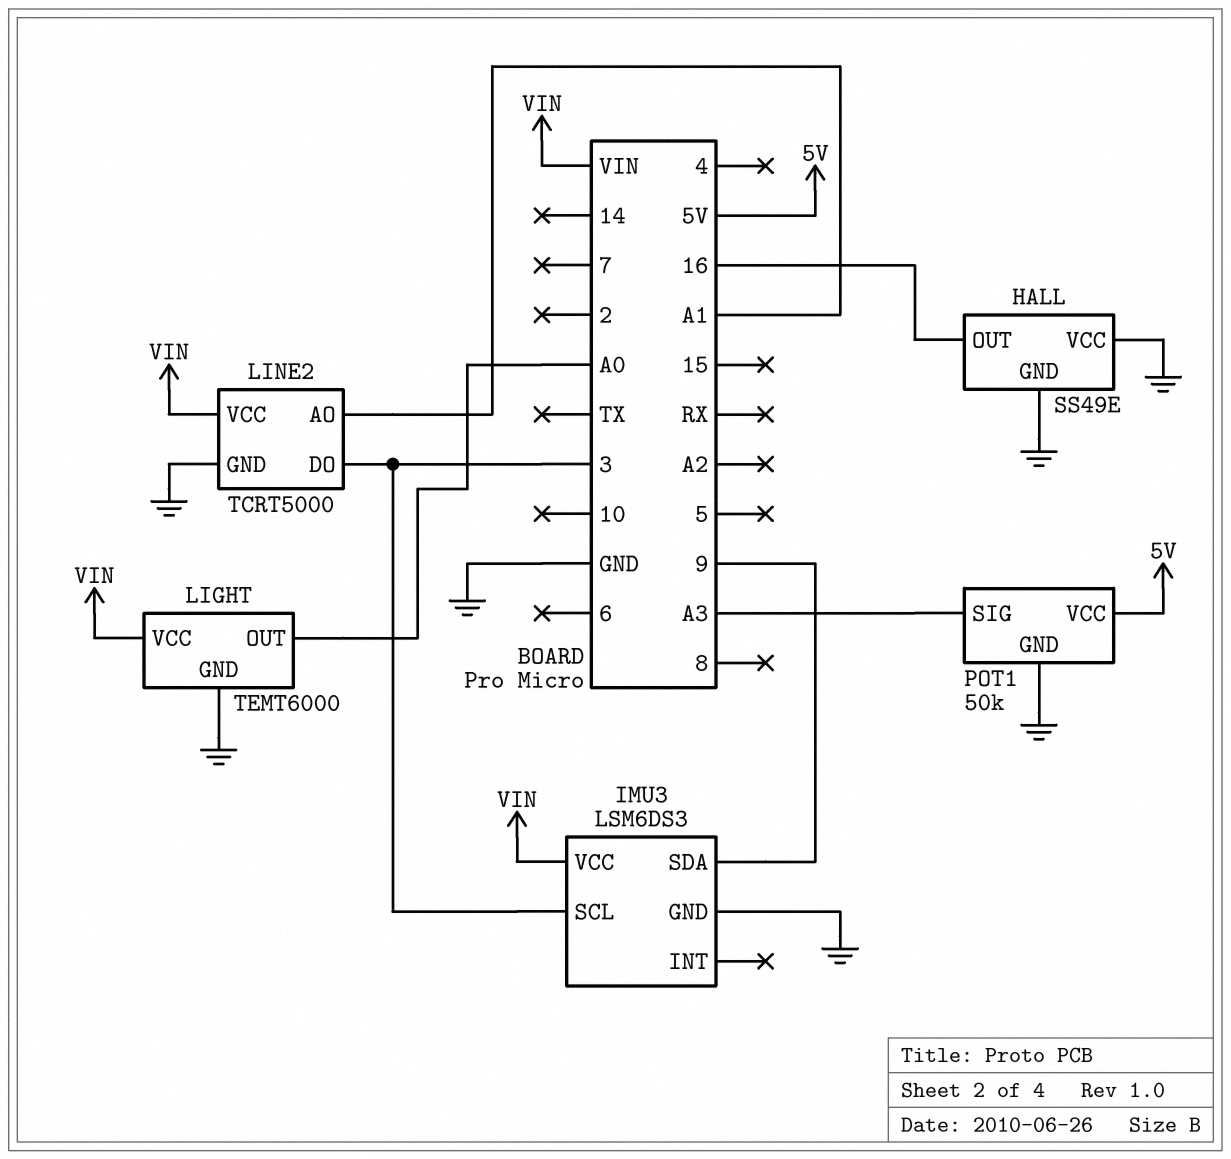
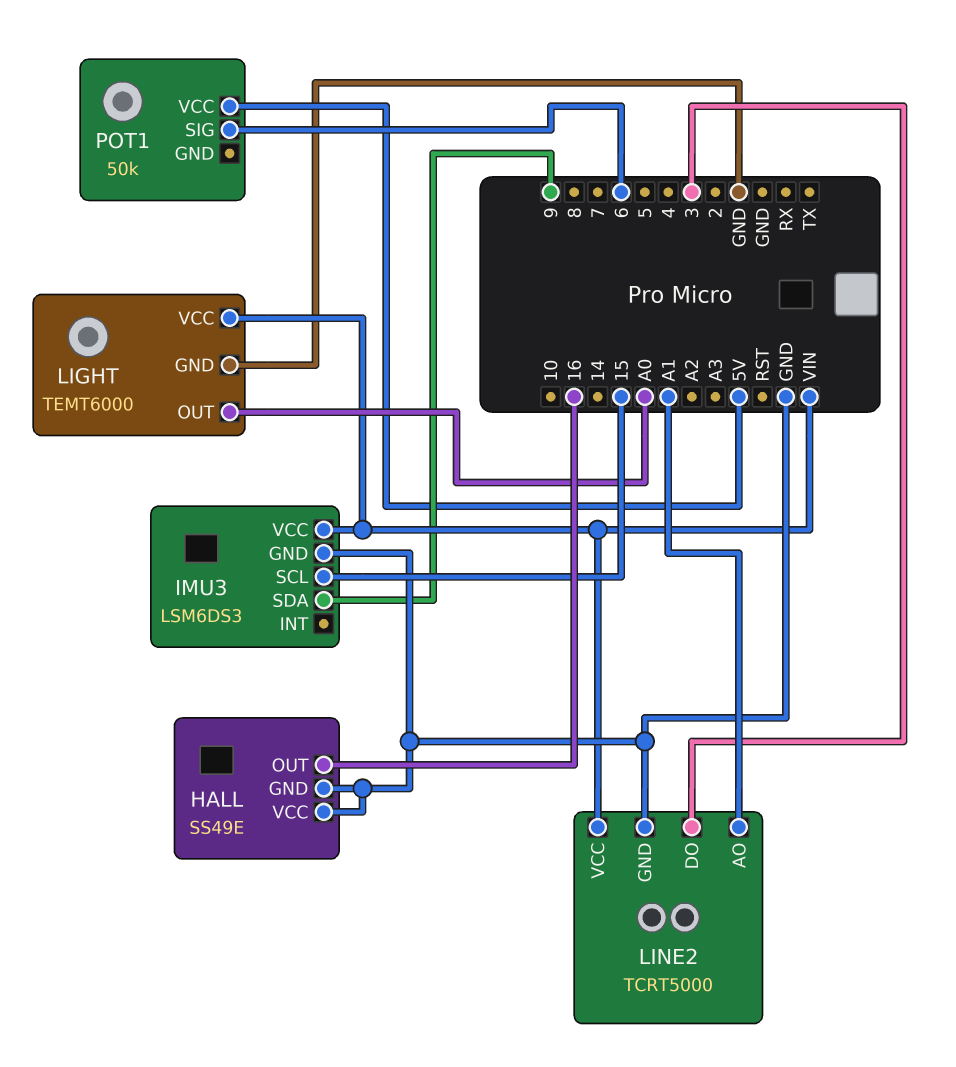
IMU3 pin SCL: 3 -> 15
POT1 pin GND: GND -> none
POT1 pin SIG: A3 -> 6

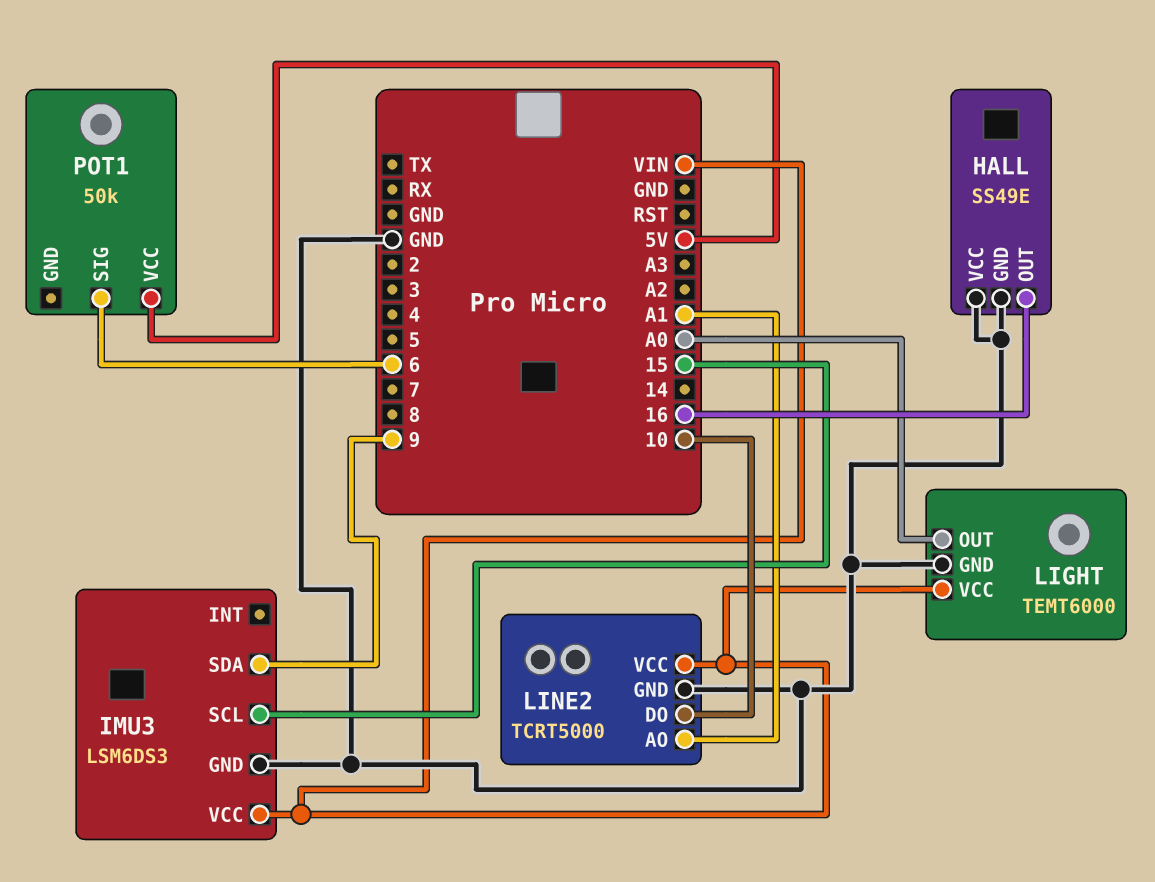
LINE2 pin DO: 3 -> 10

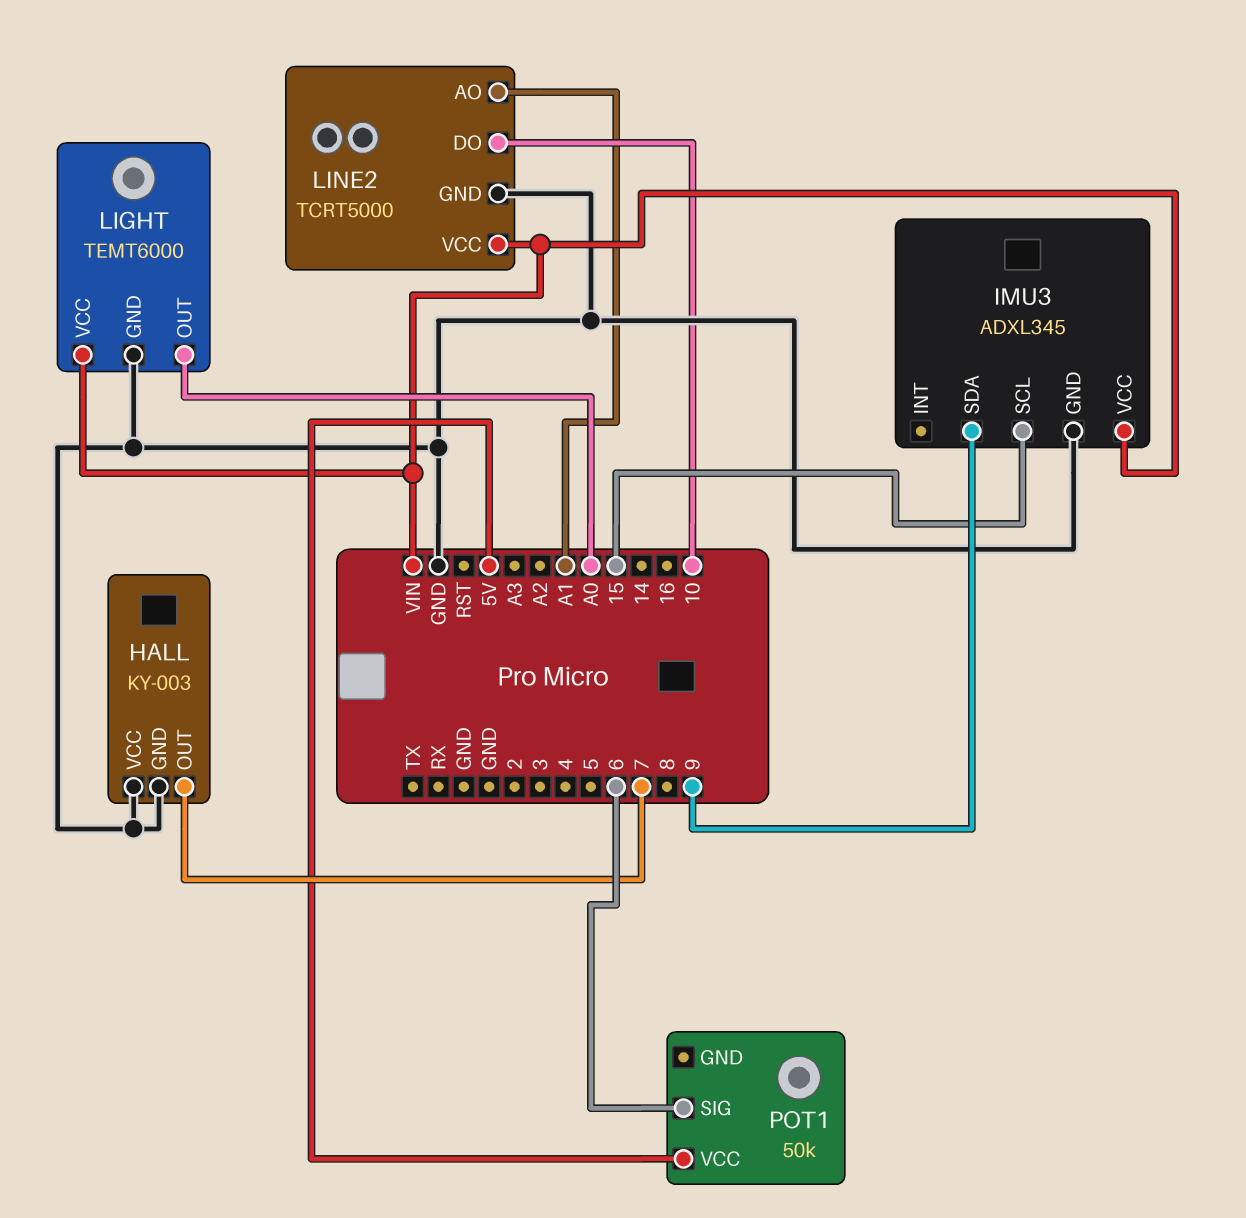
HALL: SS49E -> KY-003
HALL pin OUT: 16 -> 7
IMU3: LSM6DS3 -> ADXL345

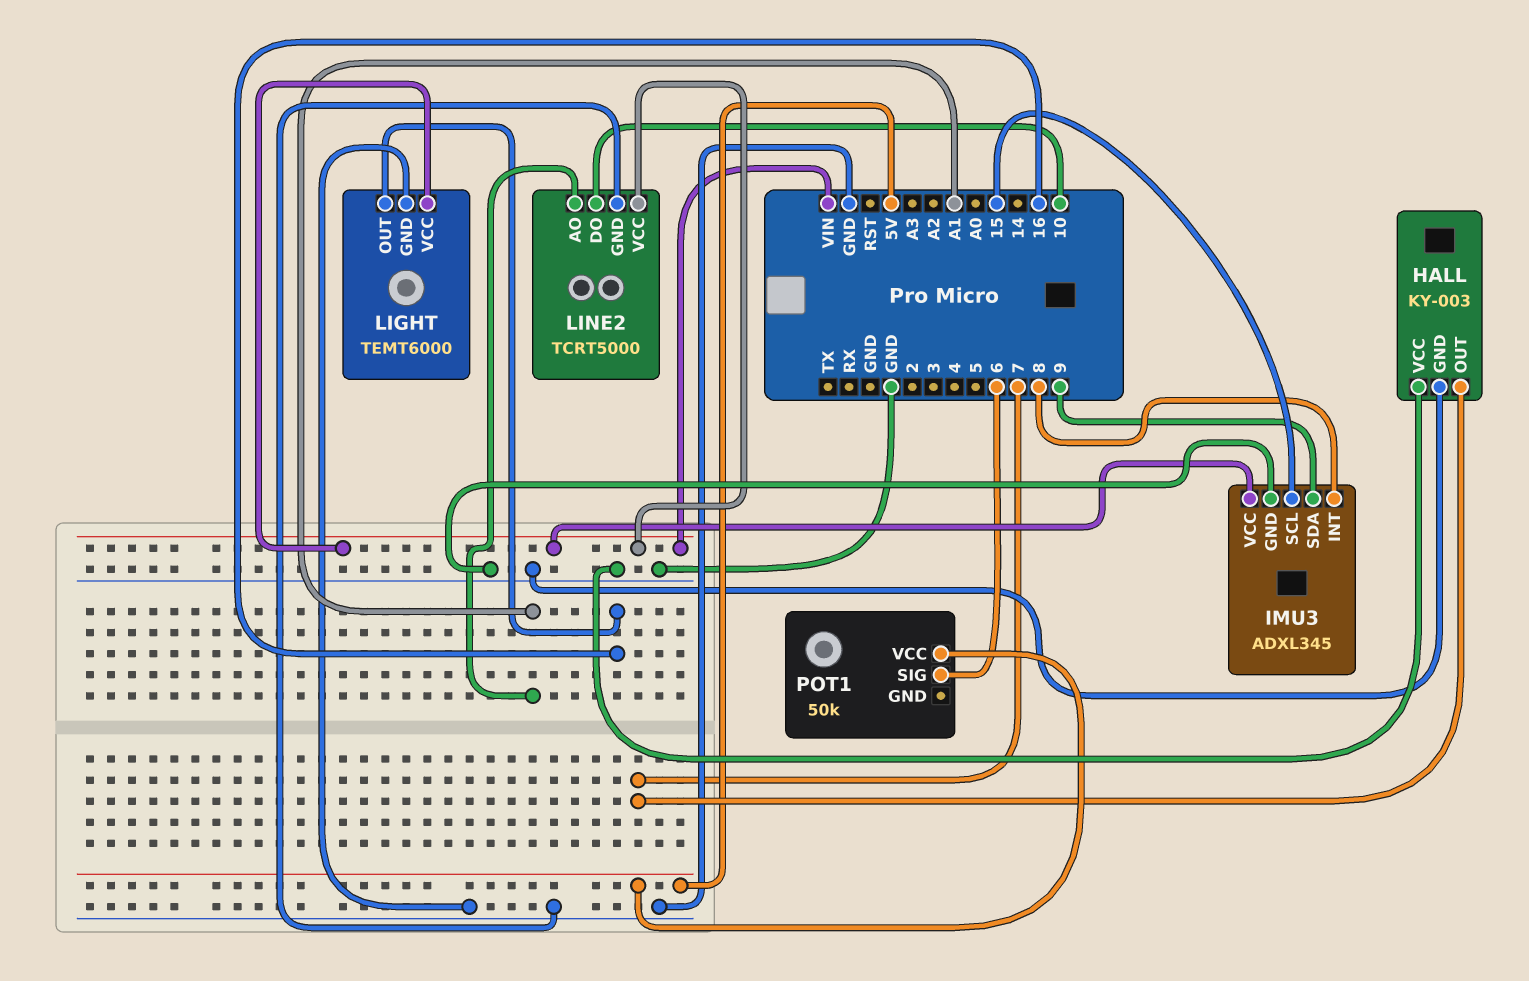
IMU3 pin INT: none -> 8
LIGHT pin OUT: A0 -> 16

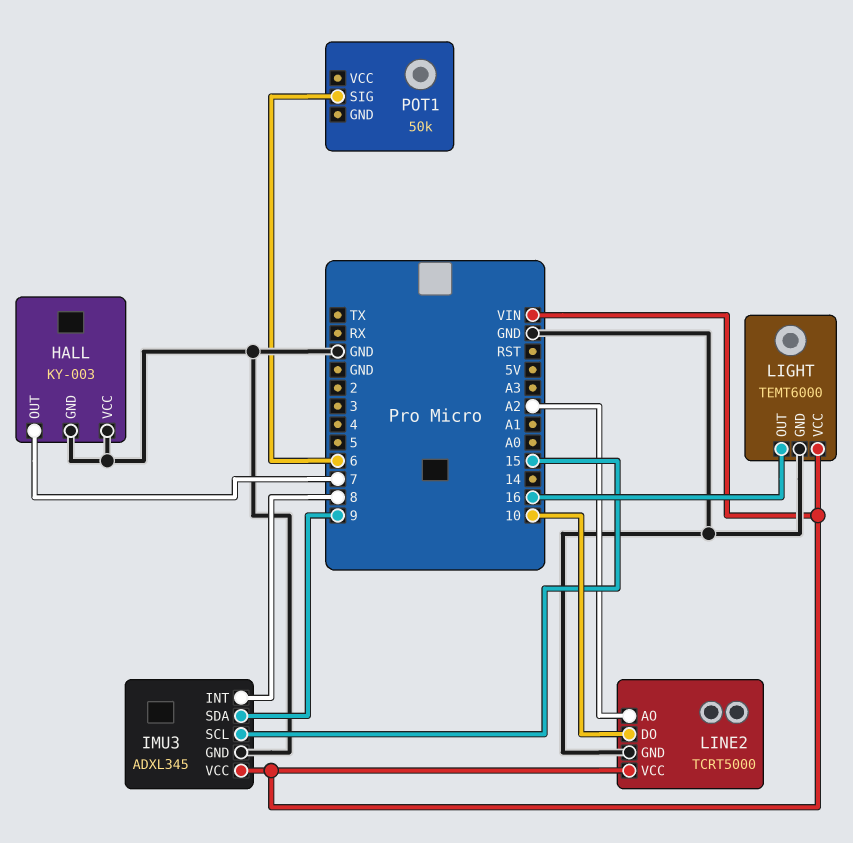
LINE2 pin AO: A1 -> A2
POT1 pin VCC: 5V -> none

